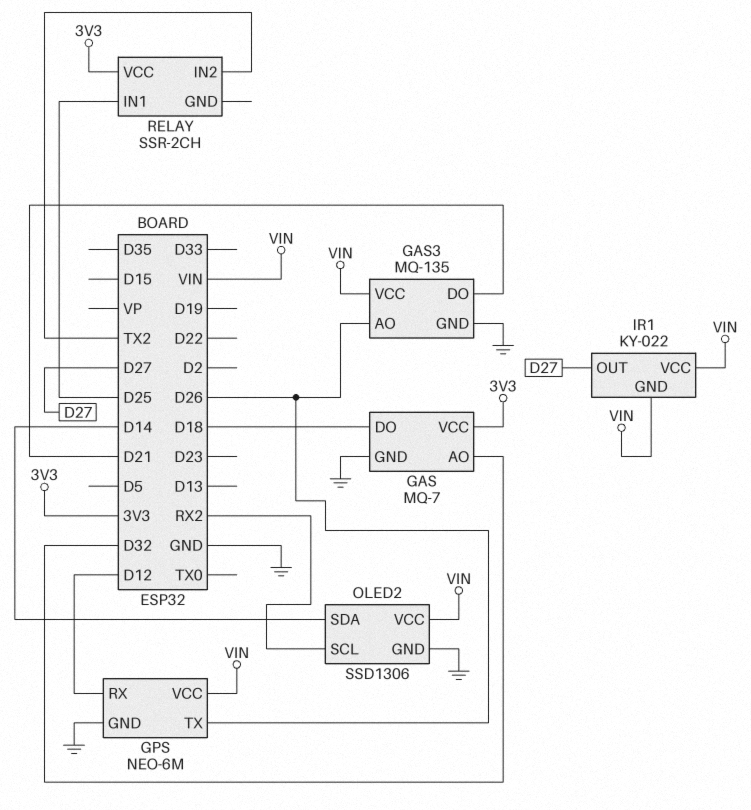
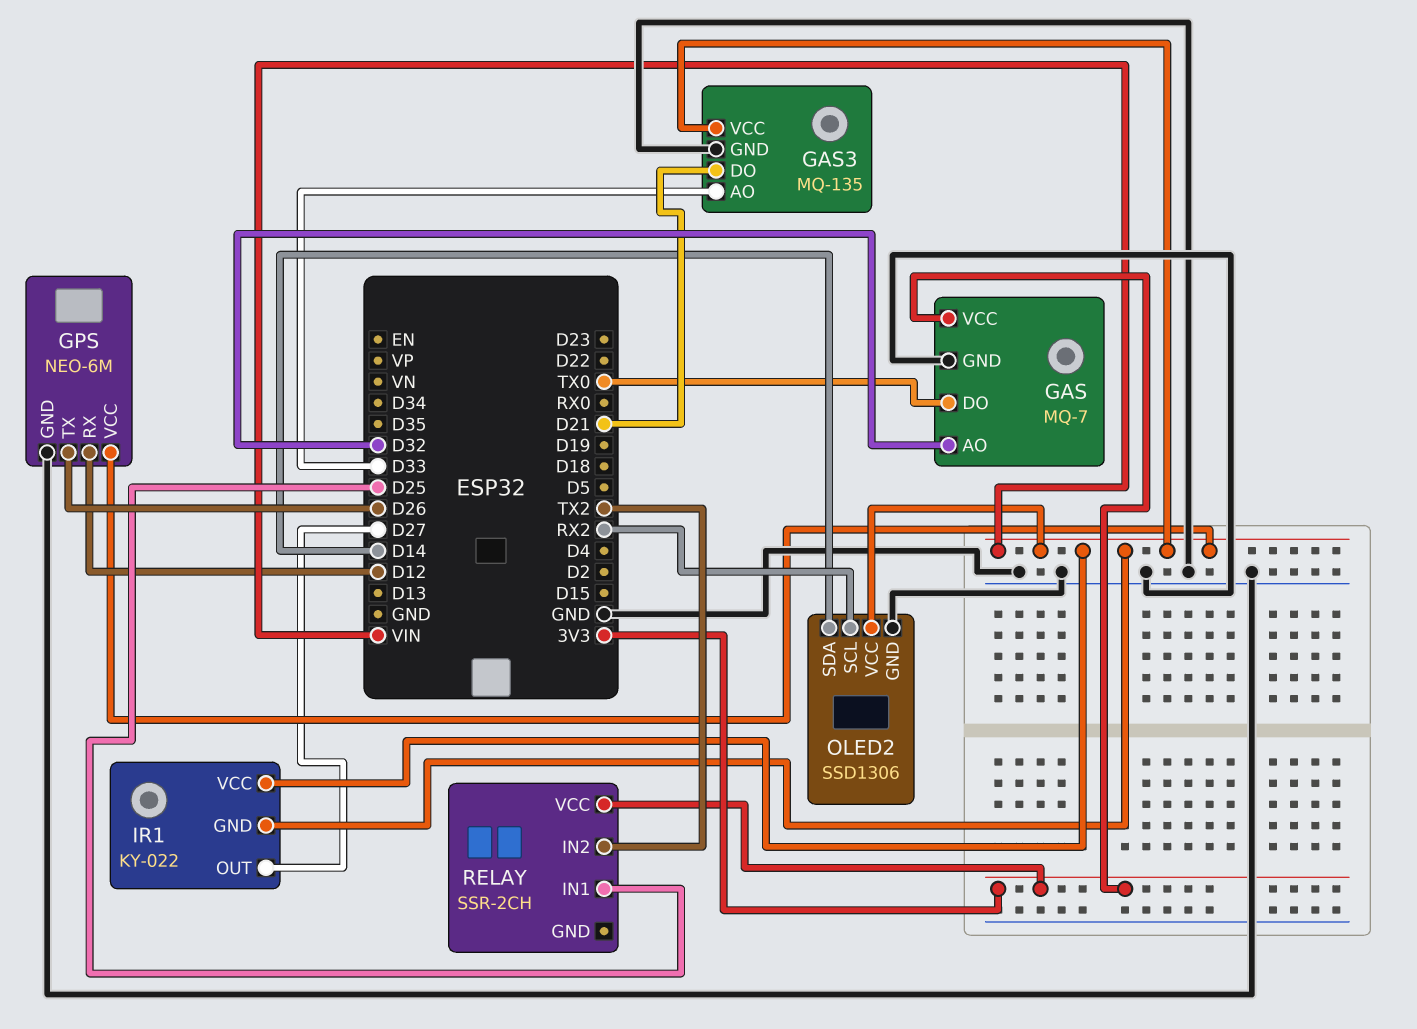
GAS pin DO: D18 -> TX0
GAS3 pin AO: D26 -> D33

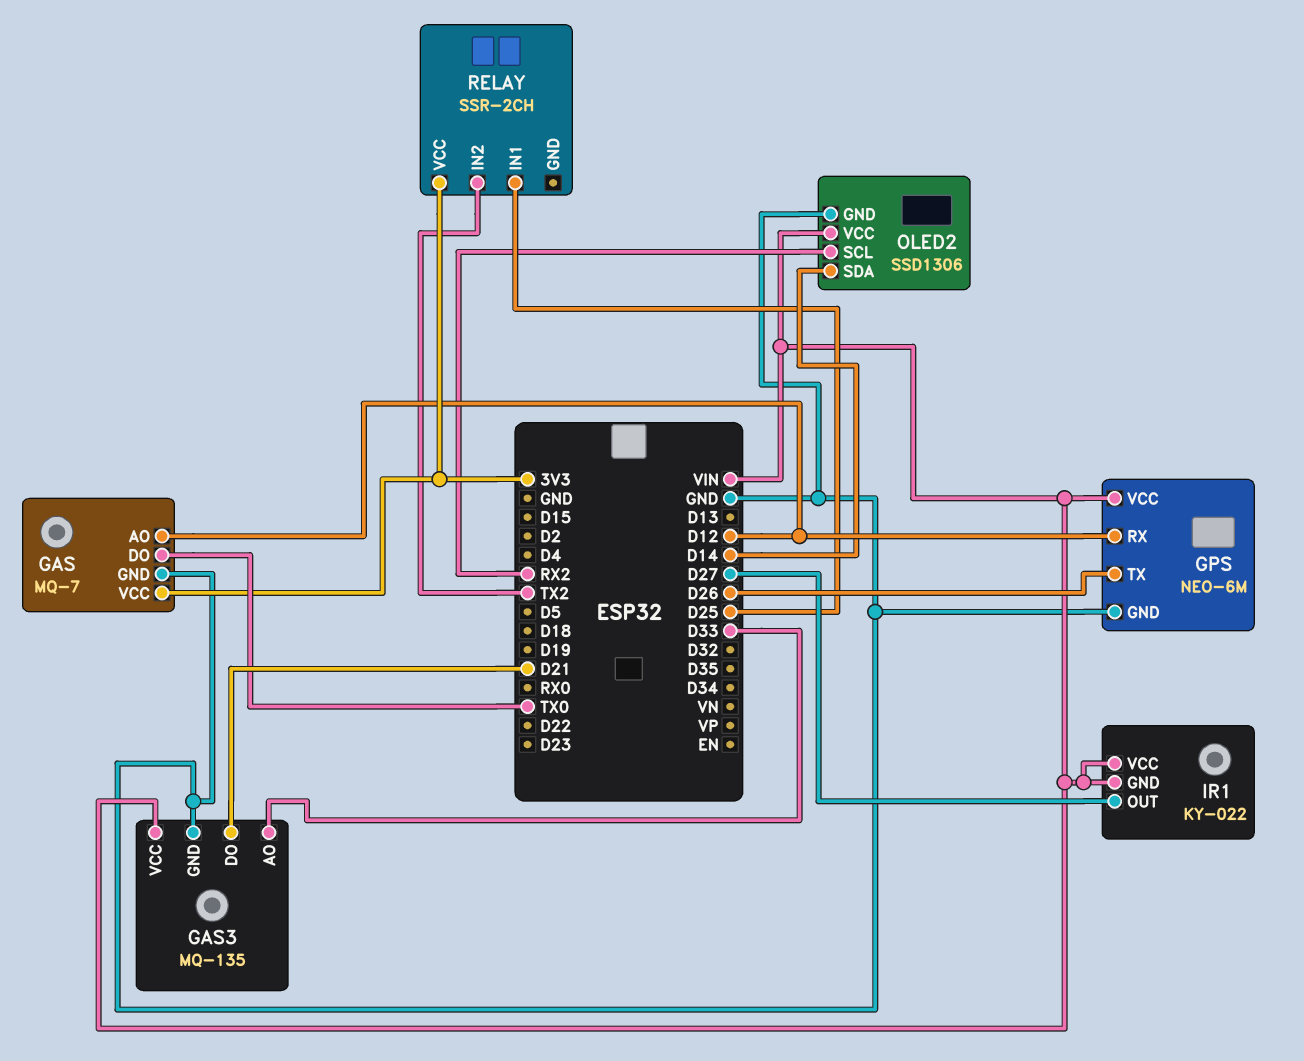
GAS pin AO: D32 -> D12

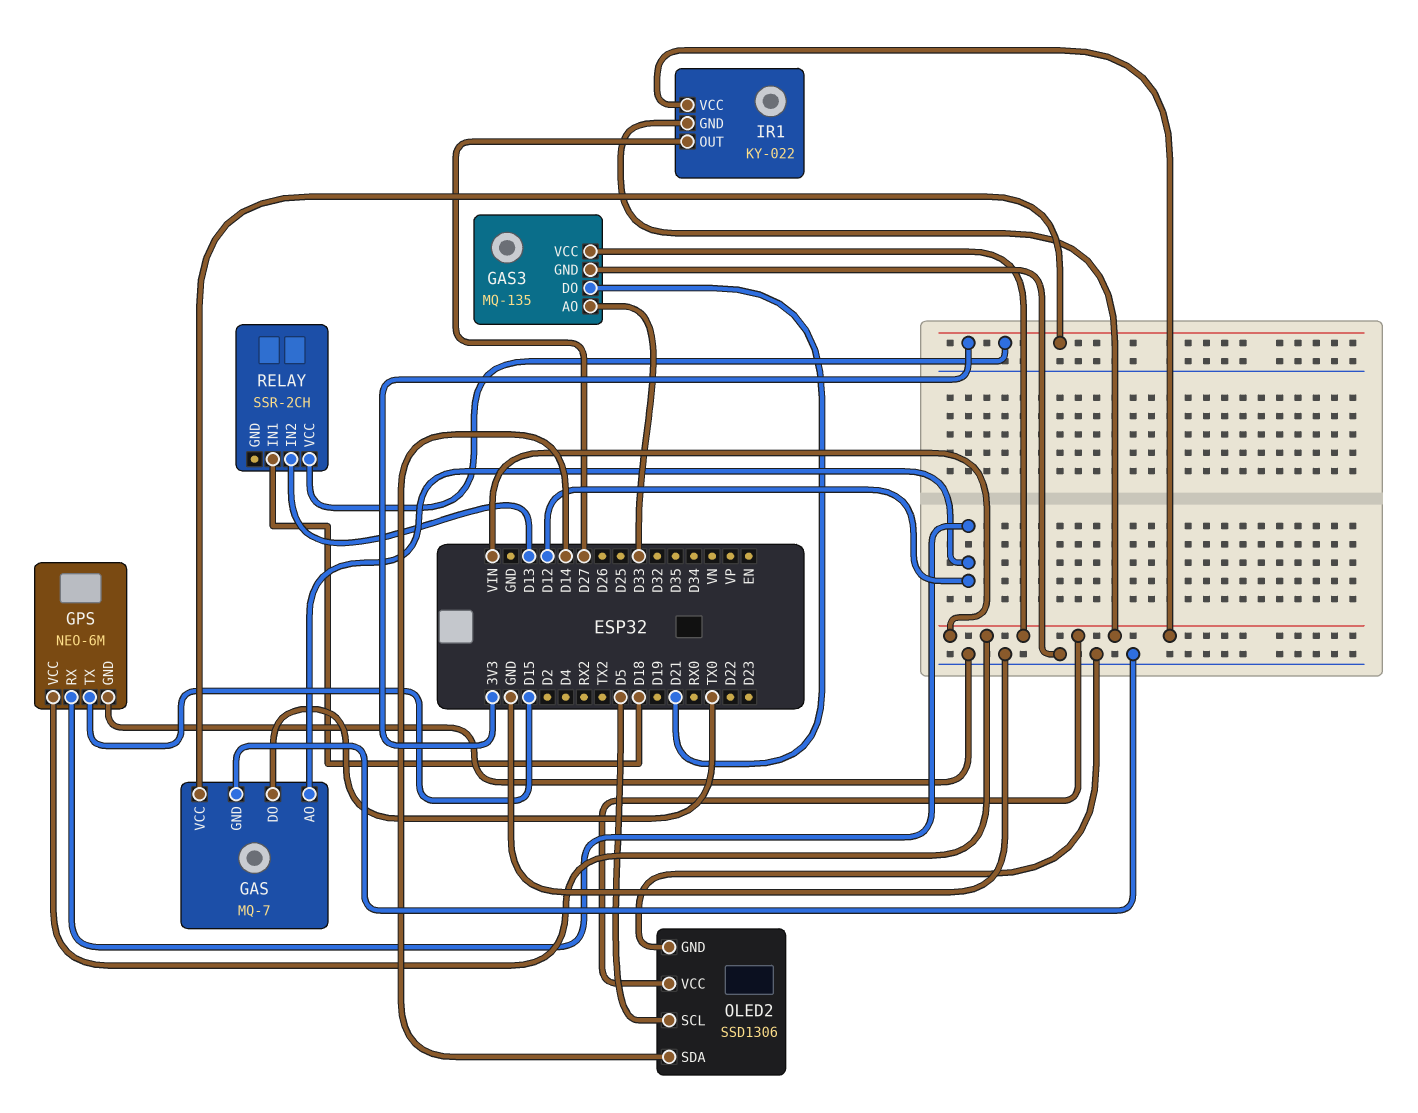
GPS pin TX: D26 -> D15
OLED2 pin SCL: RX2 -> D5
RELAY pin IN1: D25 -> D18
RELAY pin IN2: TX2 -> D13

